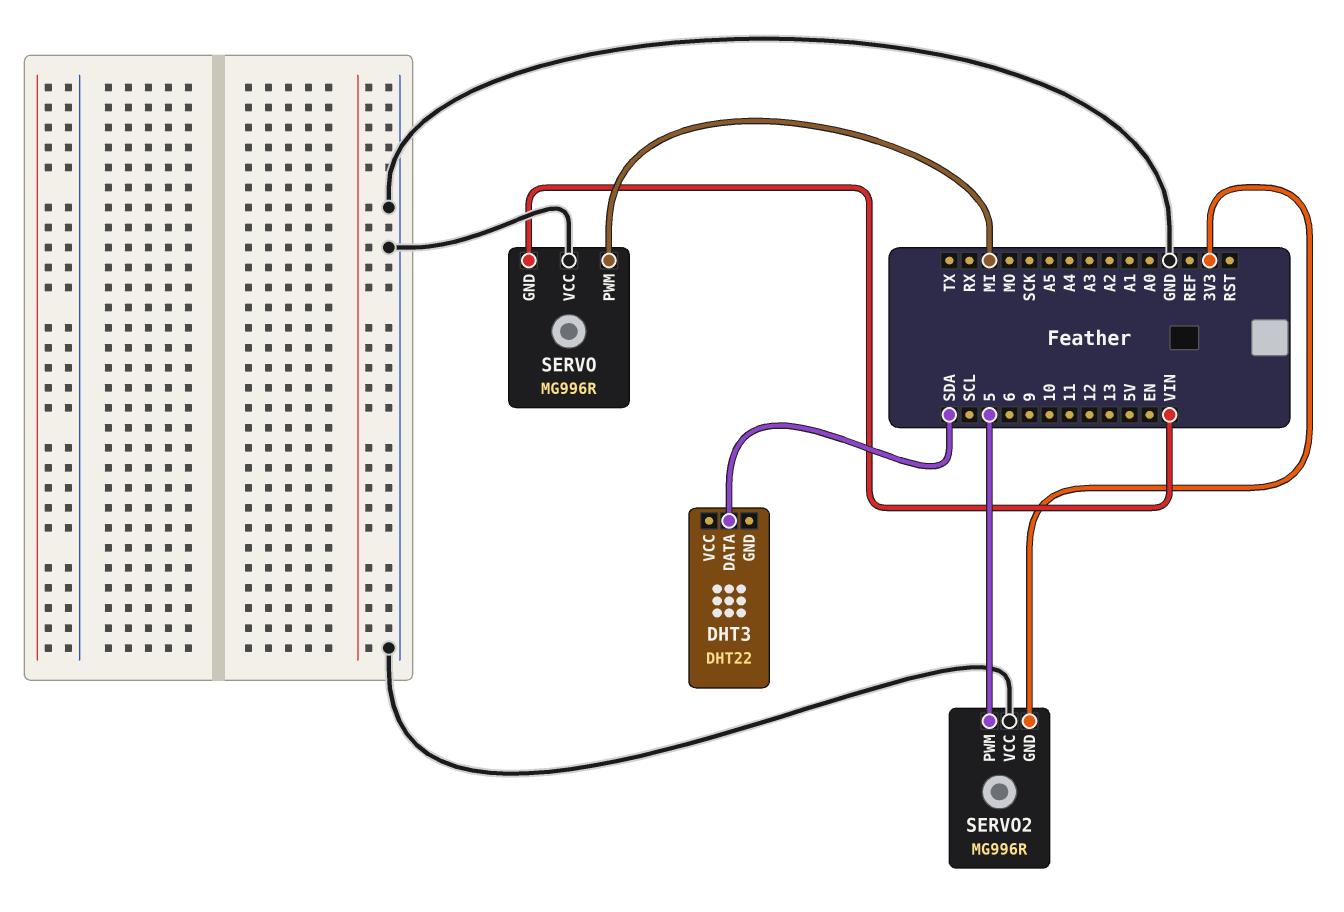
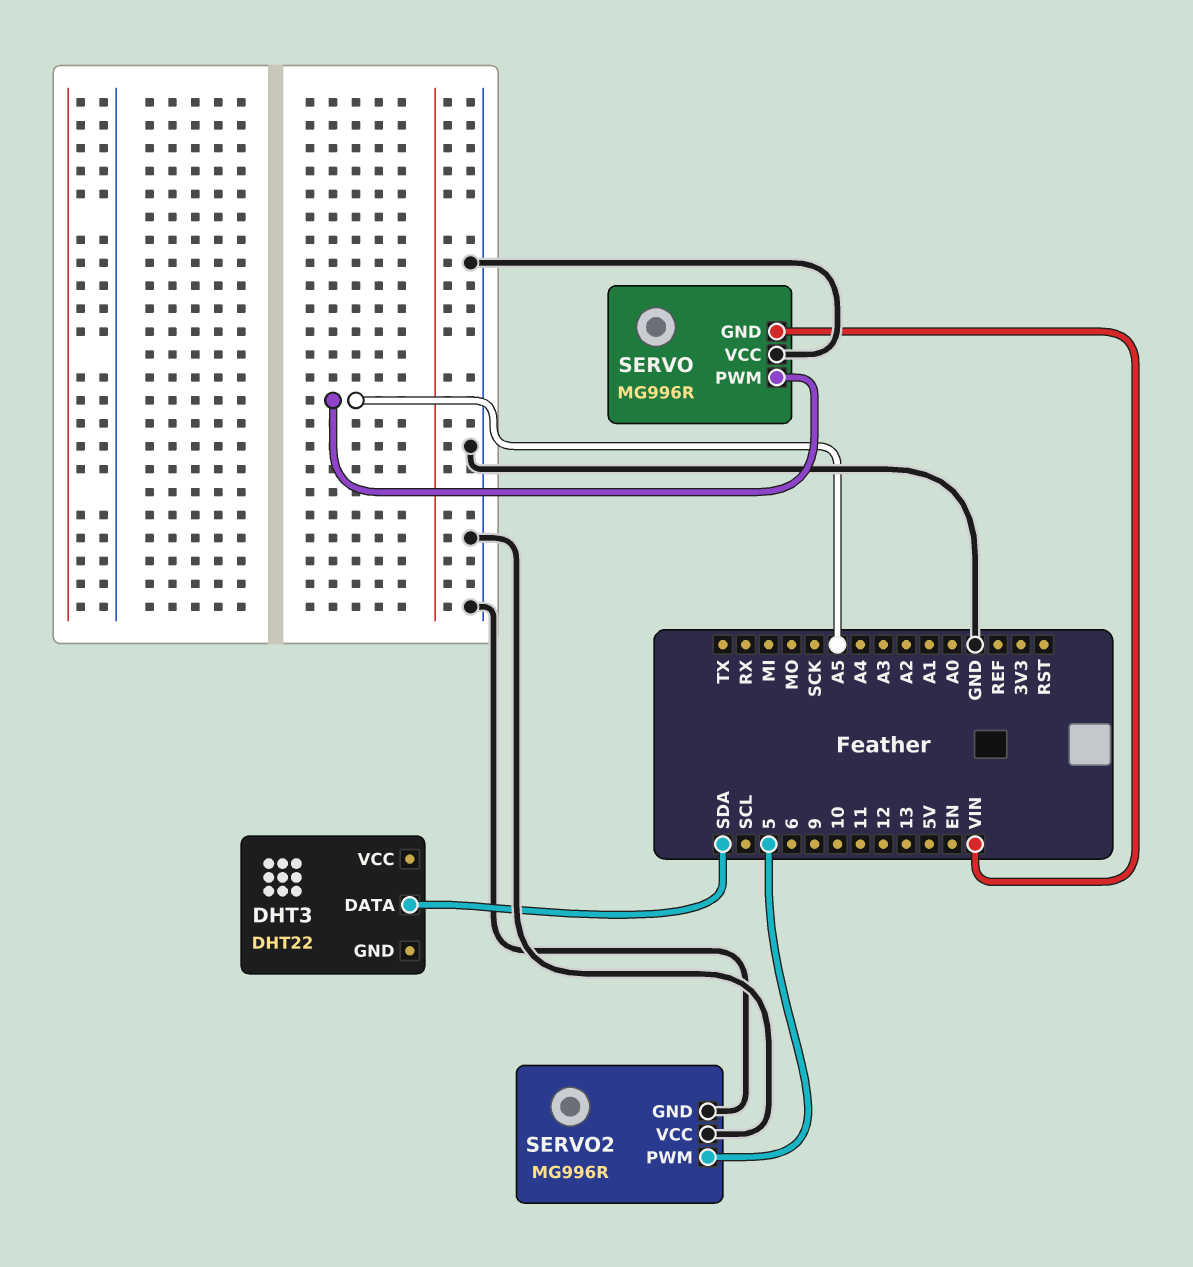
SERVO pin PWM: MI -> A5
SERVO2 pin GND: 3V3 -> GND

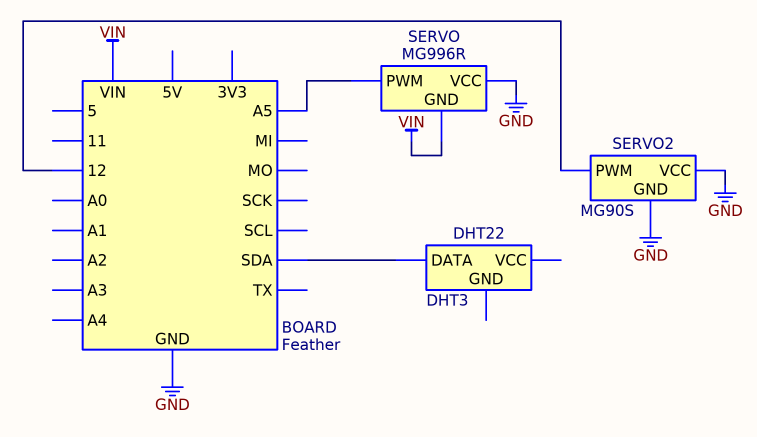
SERVO2: MG996R -> MG90S
SERVO2 pin PWM: 5 -> 12

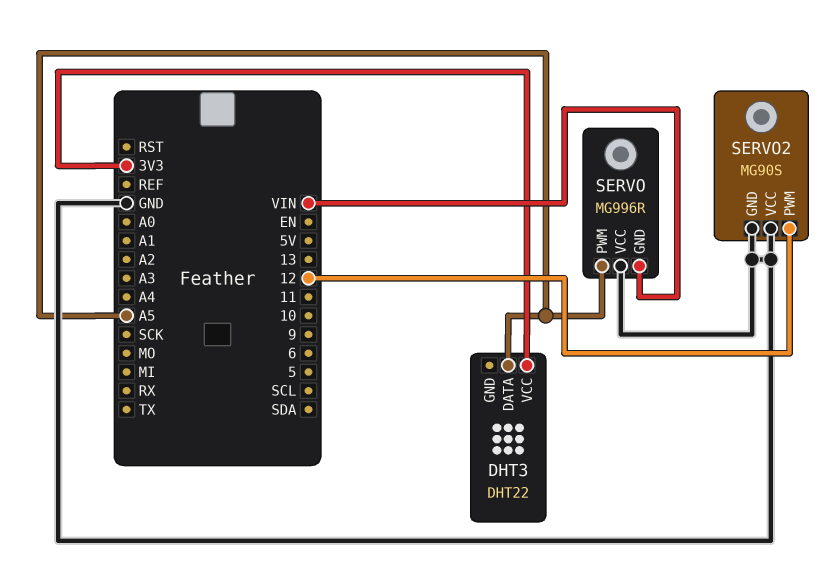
DHT3 pin DATA: SDA -> A5
DHT3 pin VCC: none -> 3V3

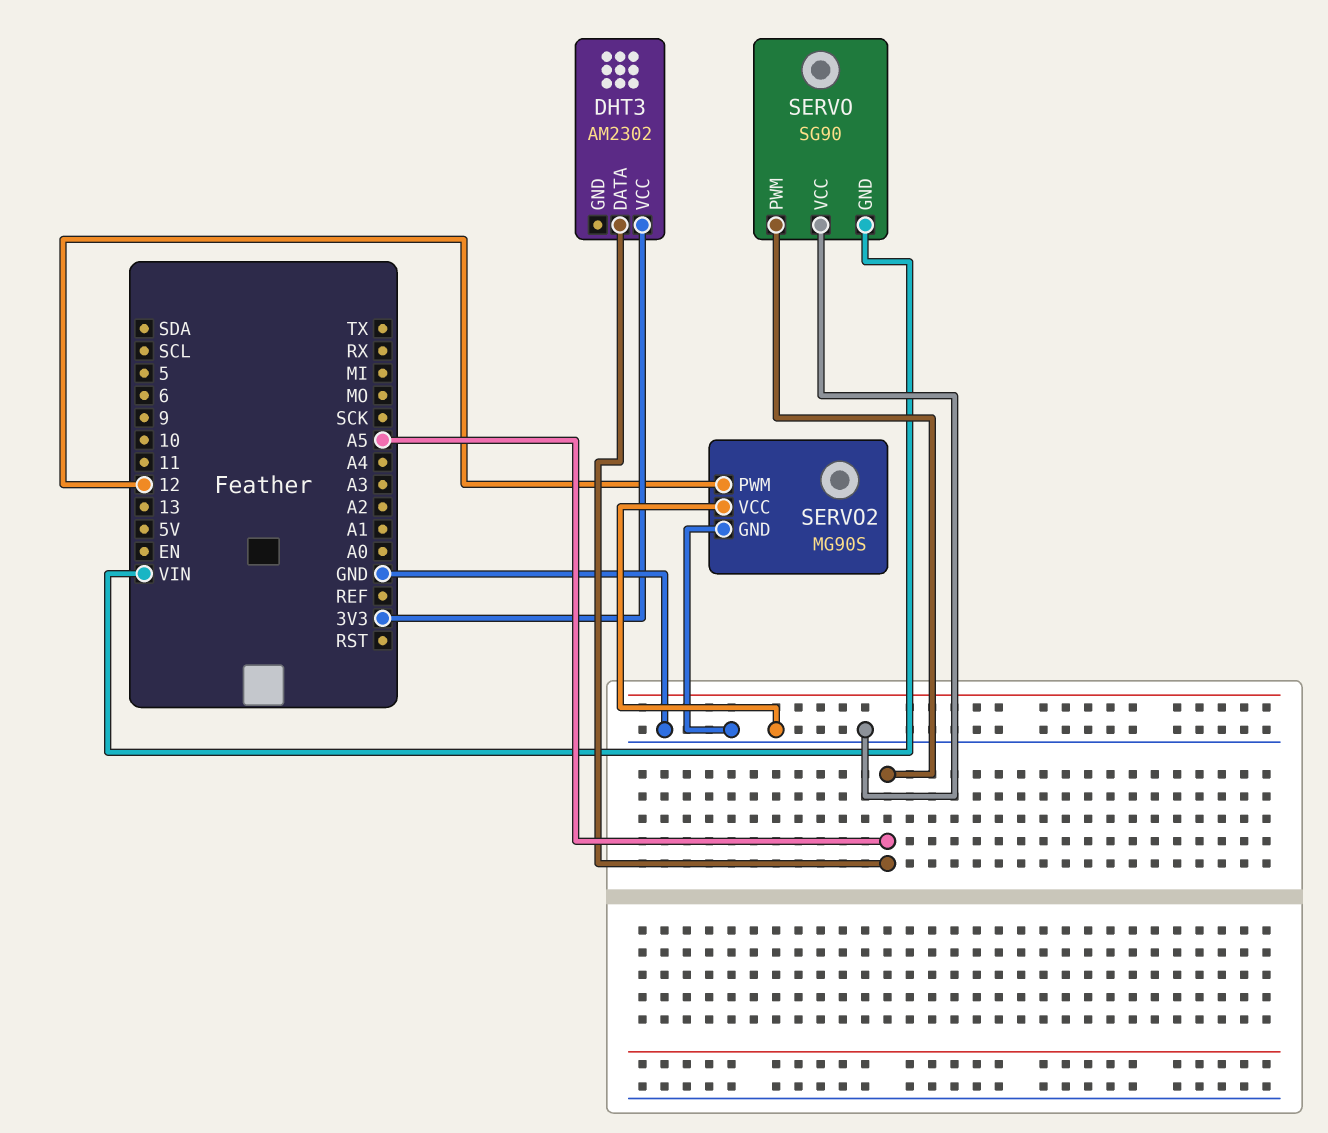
DHT3: DHT22 -> AM2302
SERVO: MG996R -> SG90

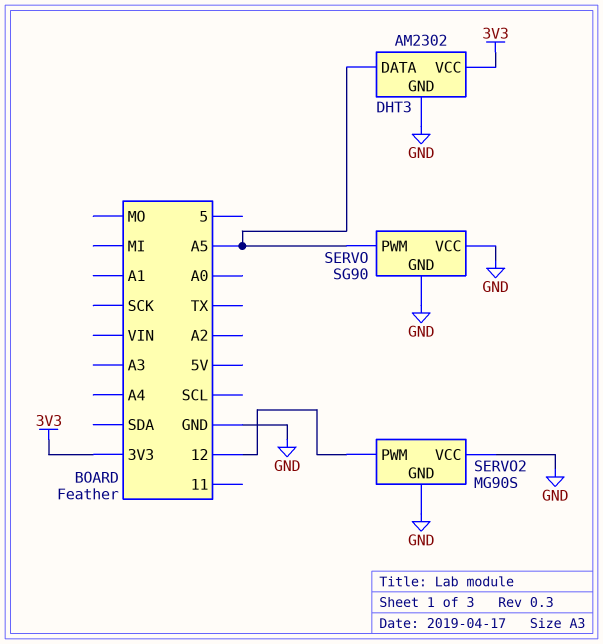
DHT3 pin GND: none -> GND
SERVO pin GND: VIN -> GND

